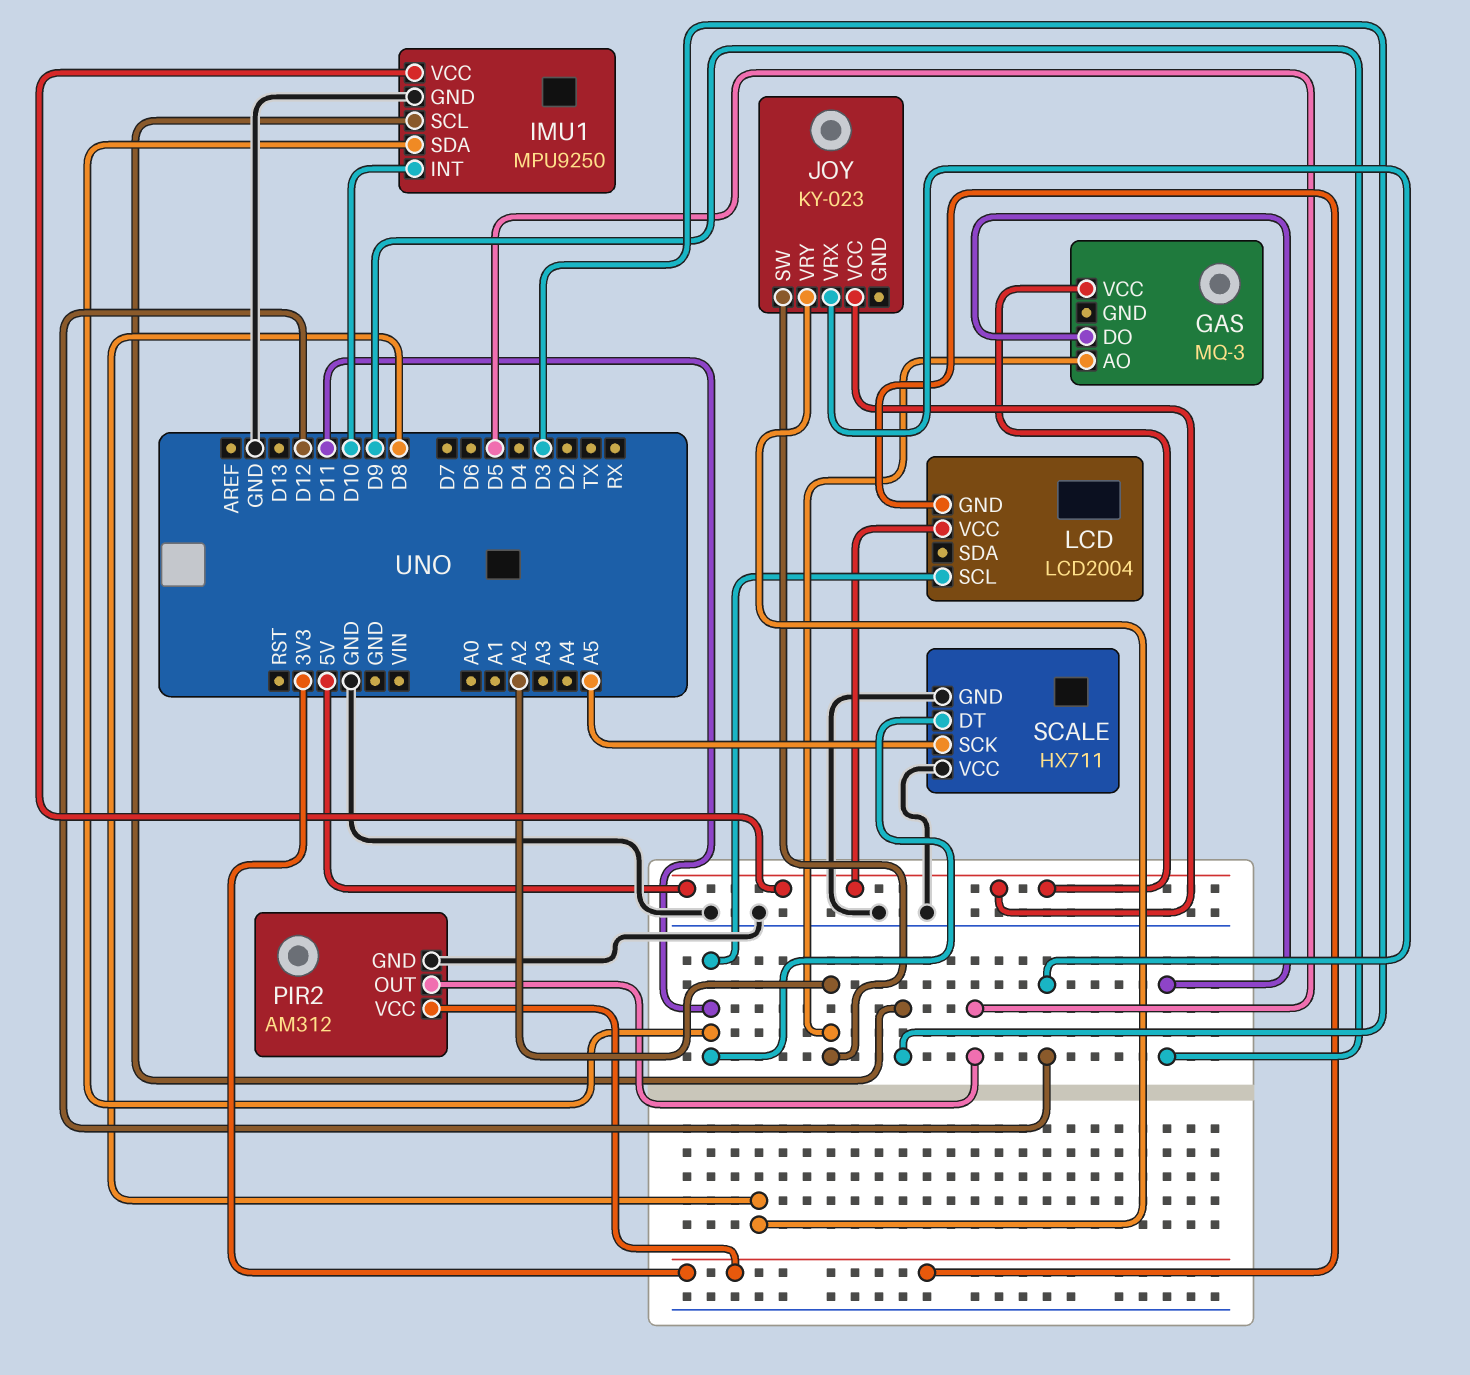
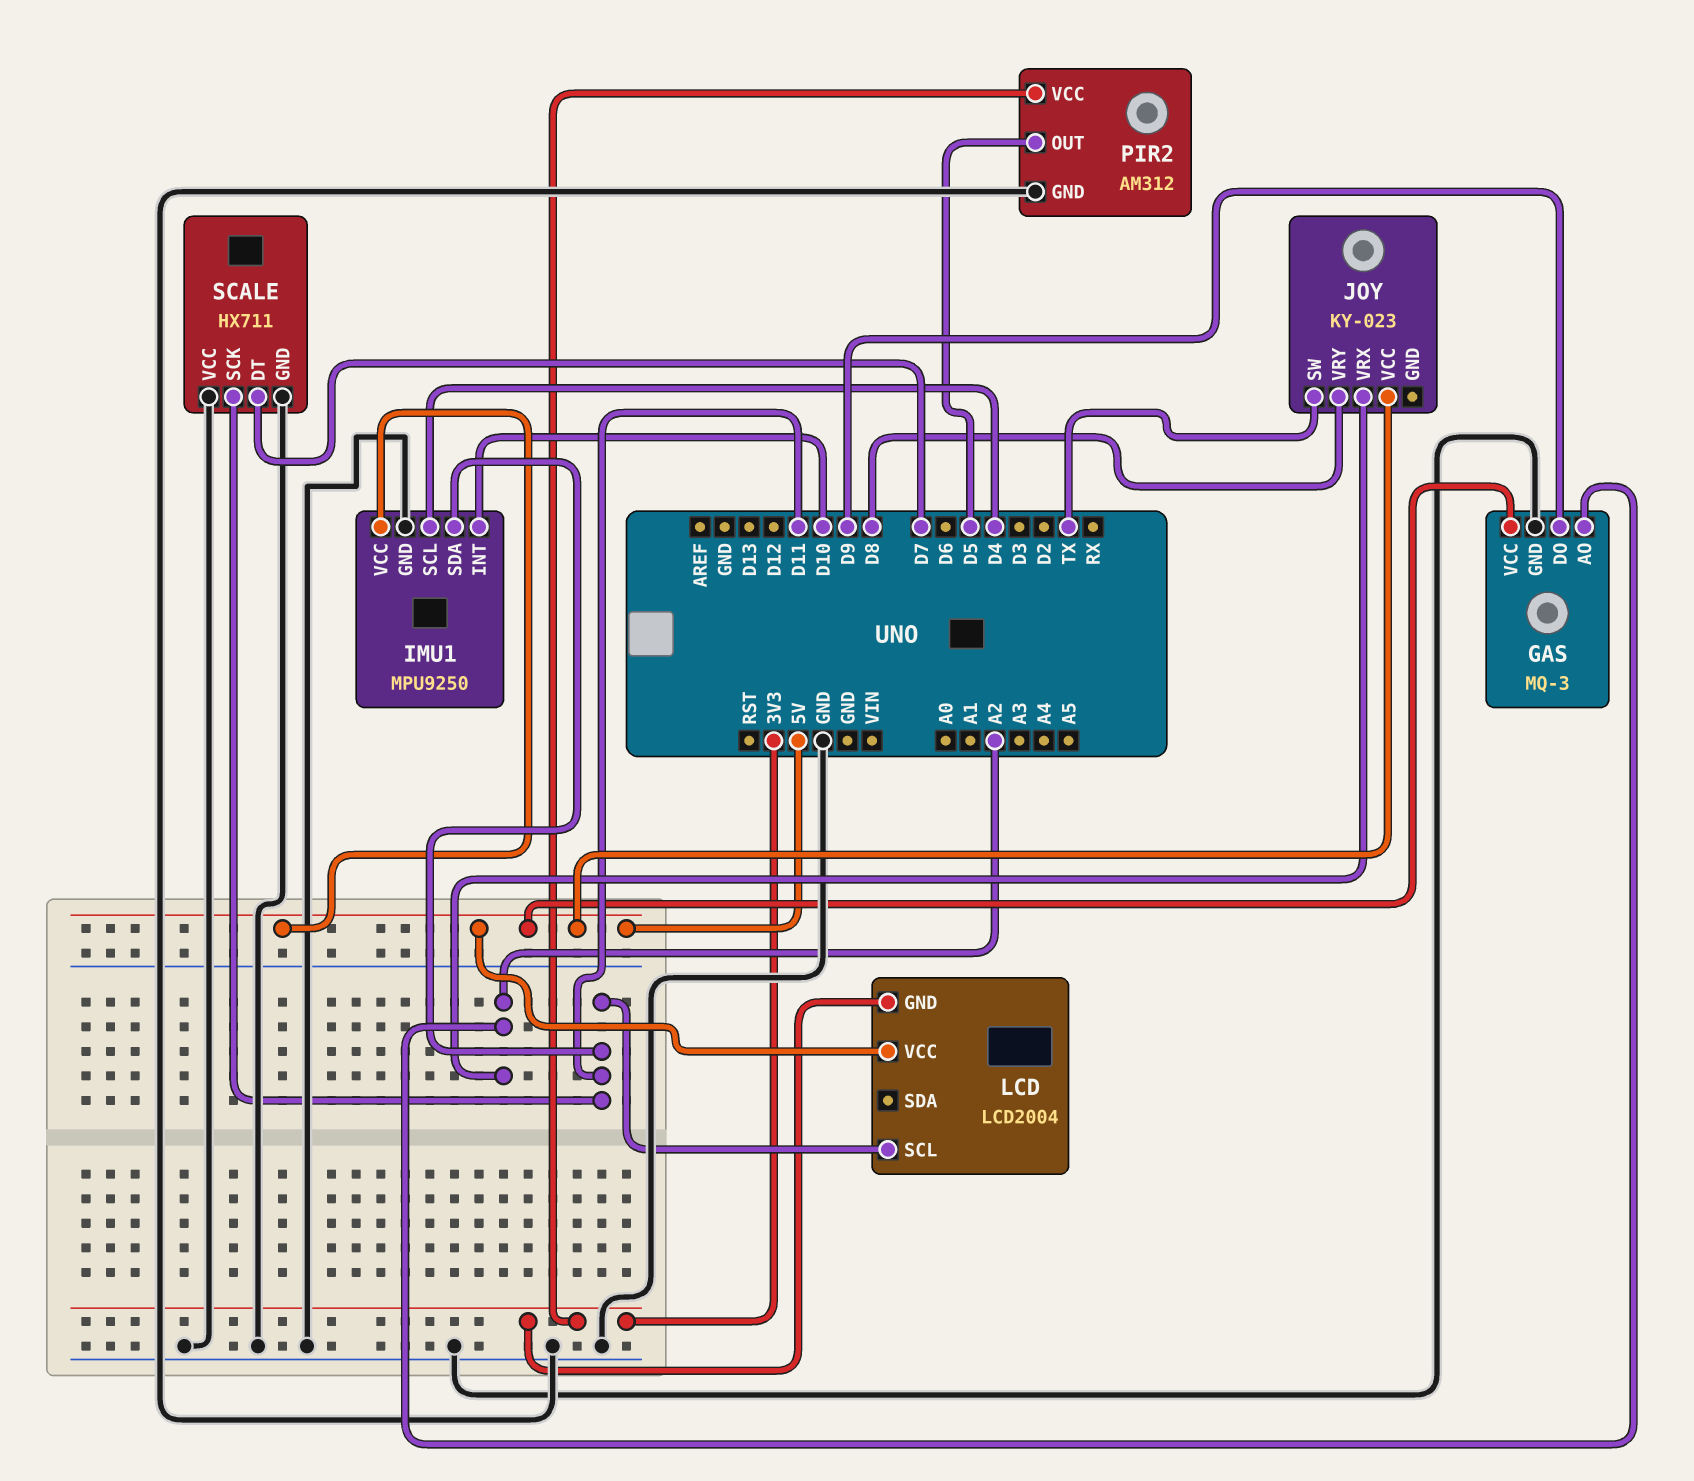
GAS pin GND: none -> GND
IMU1 pin SCL: D3 -> D4
JOY pin SW: A2 -> TX
JOY pin VRX: D12 -> A2
SCALE pin DT: D11 -> D7
SCALE pin SCK: A5 -> D11

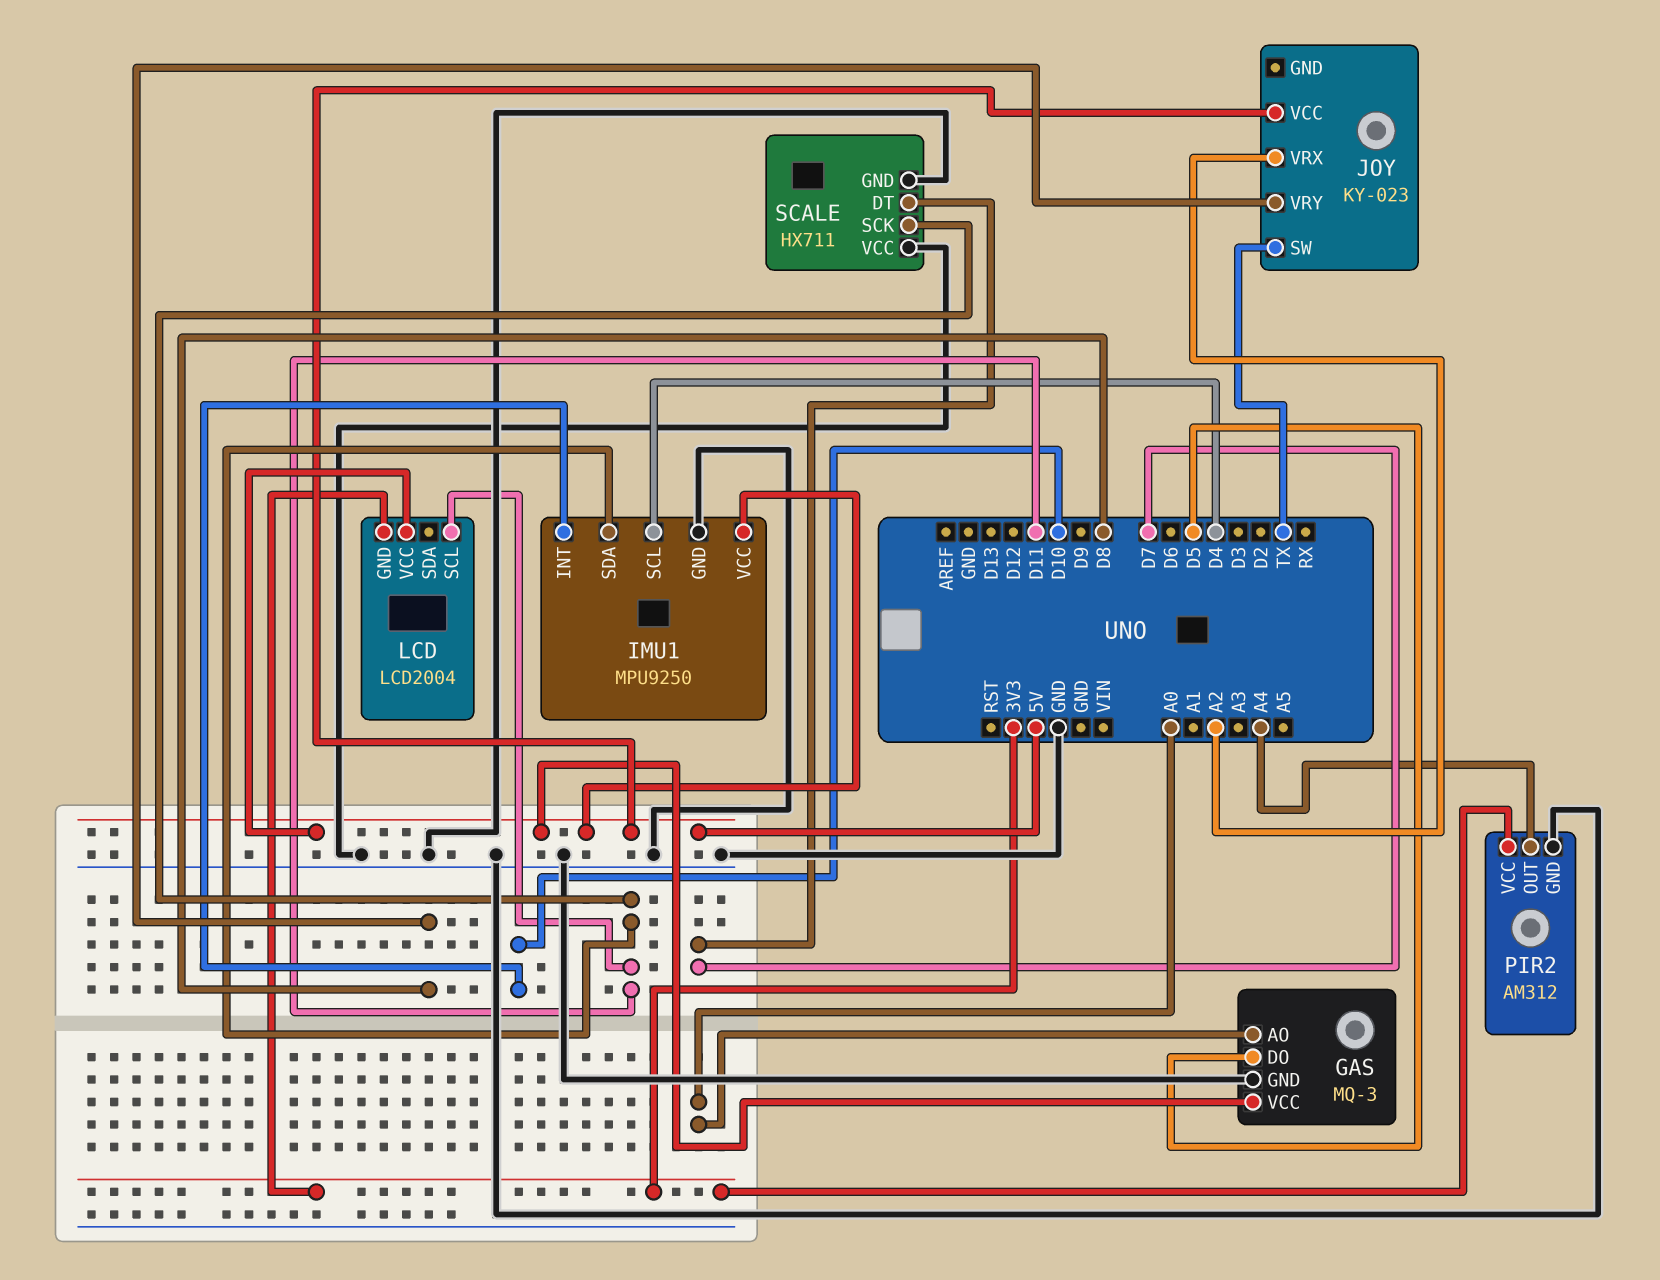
GAS pin AO: A2 -> A0
GAS pin DO: D9 -> D5
PIR2 pin OUT: D5 -> A4

